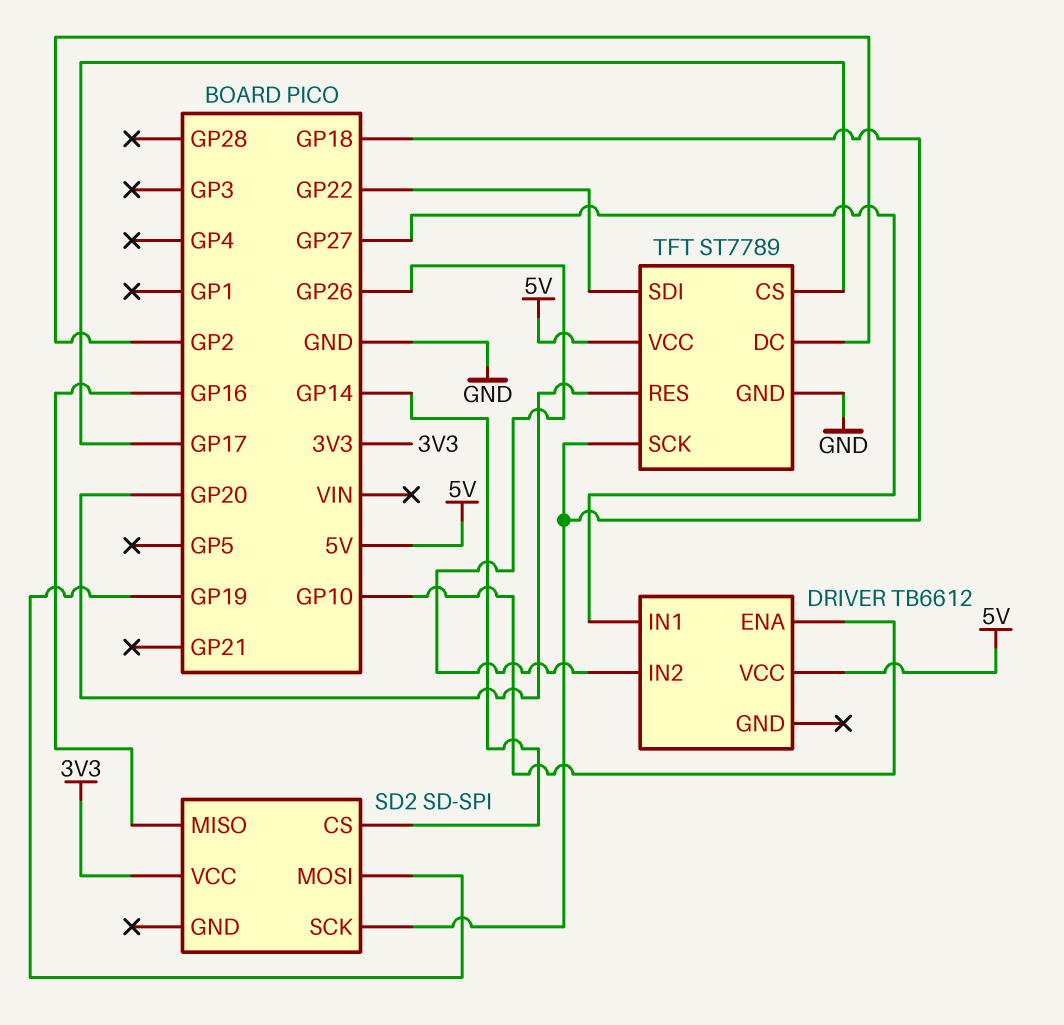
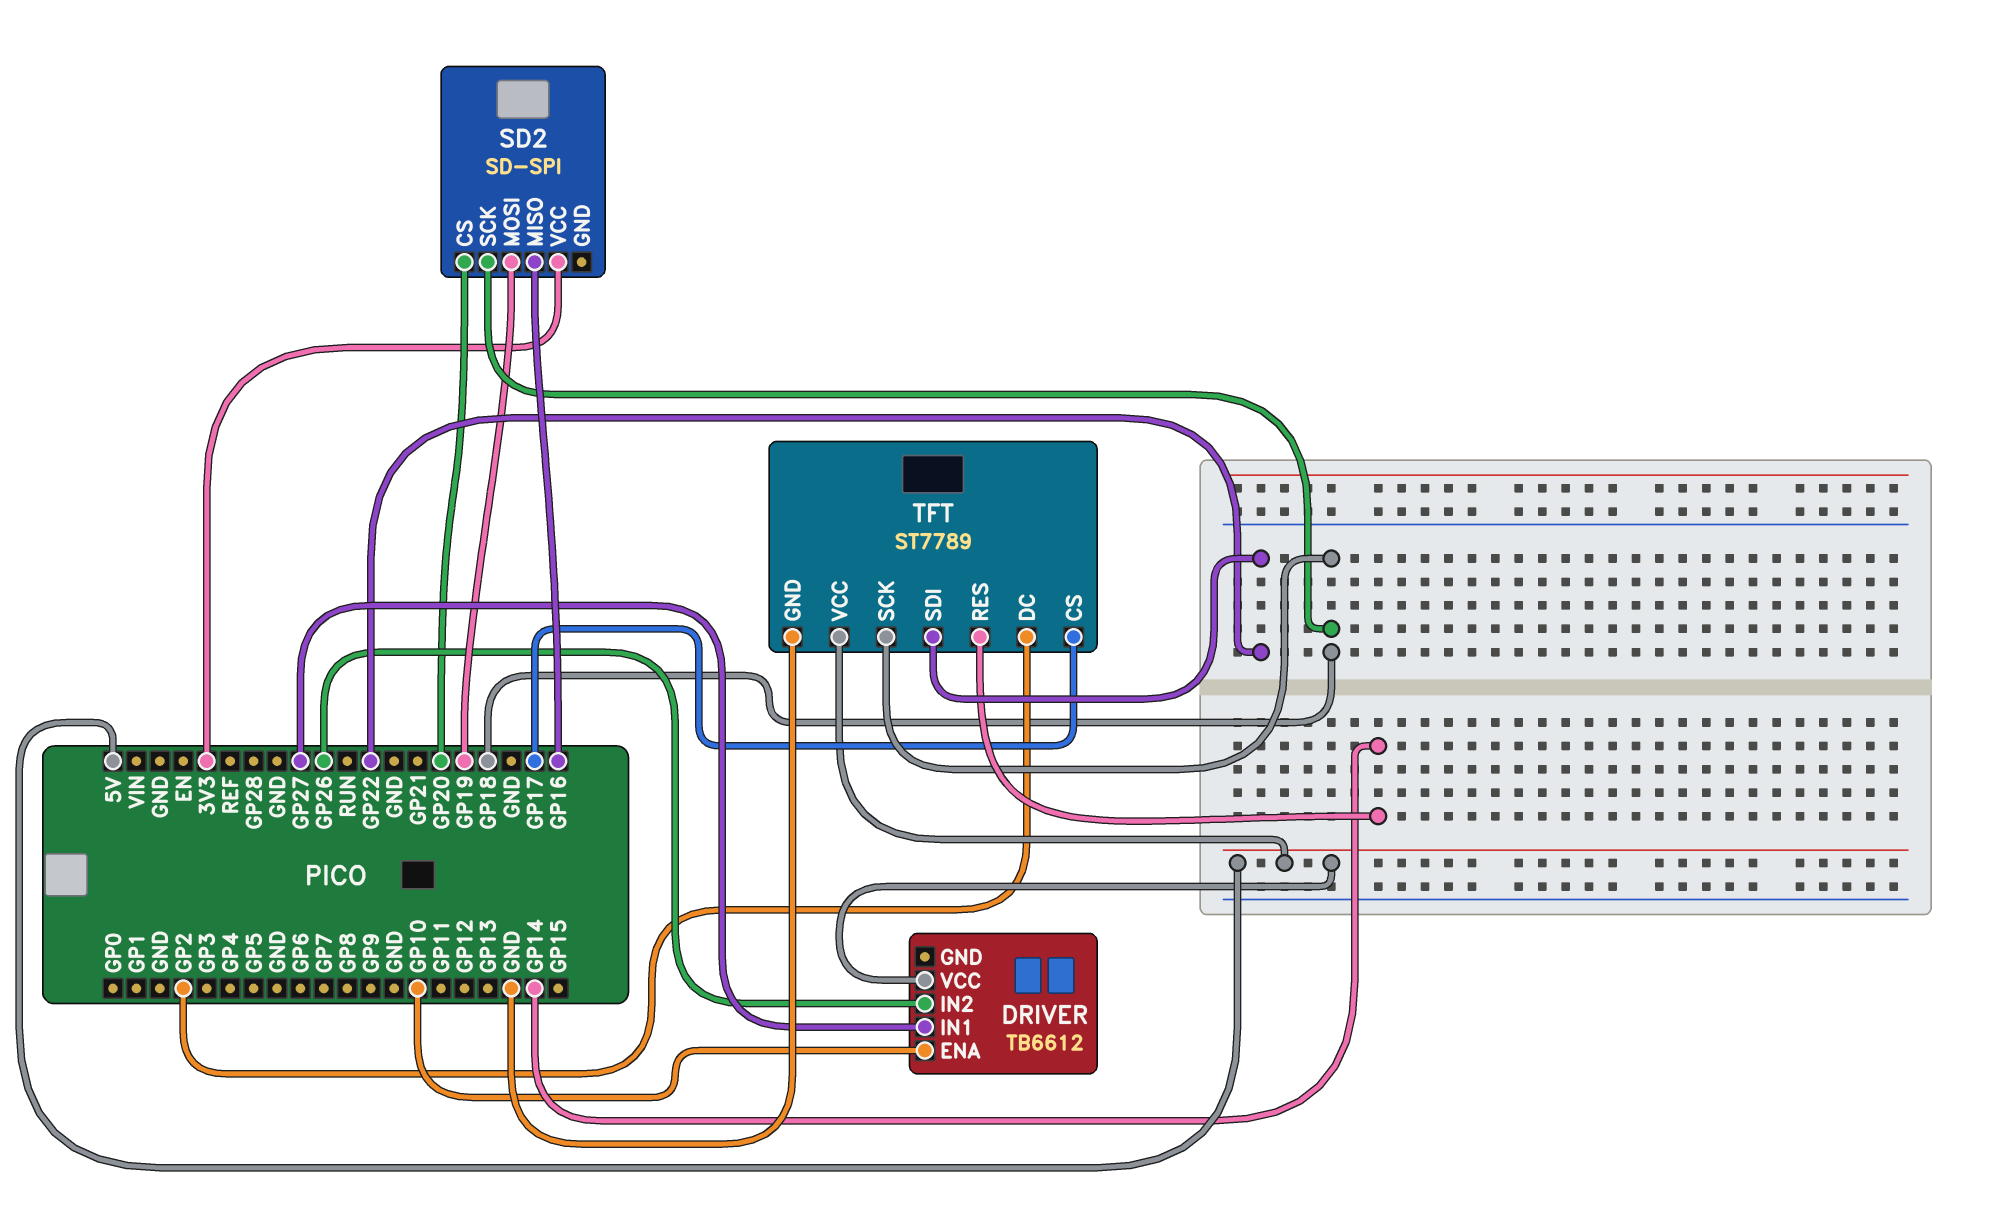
SD2 pin CS: GP14 -> GP20
TFT pin RES: GP20 -> GP14

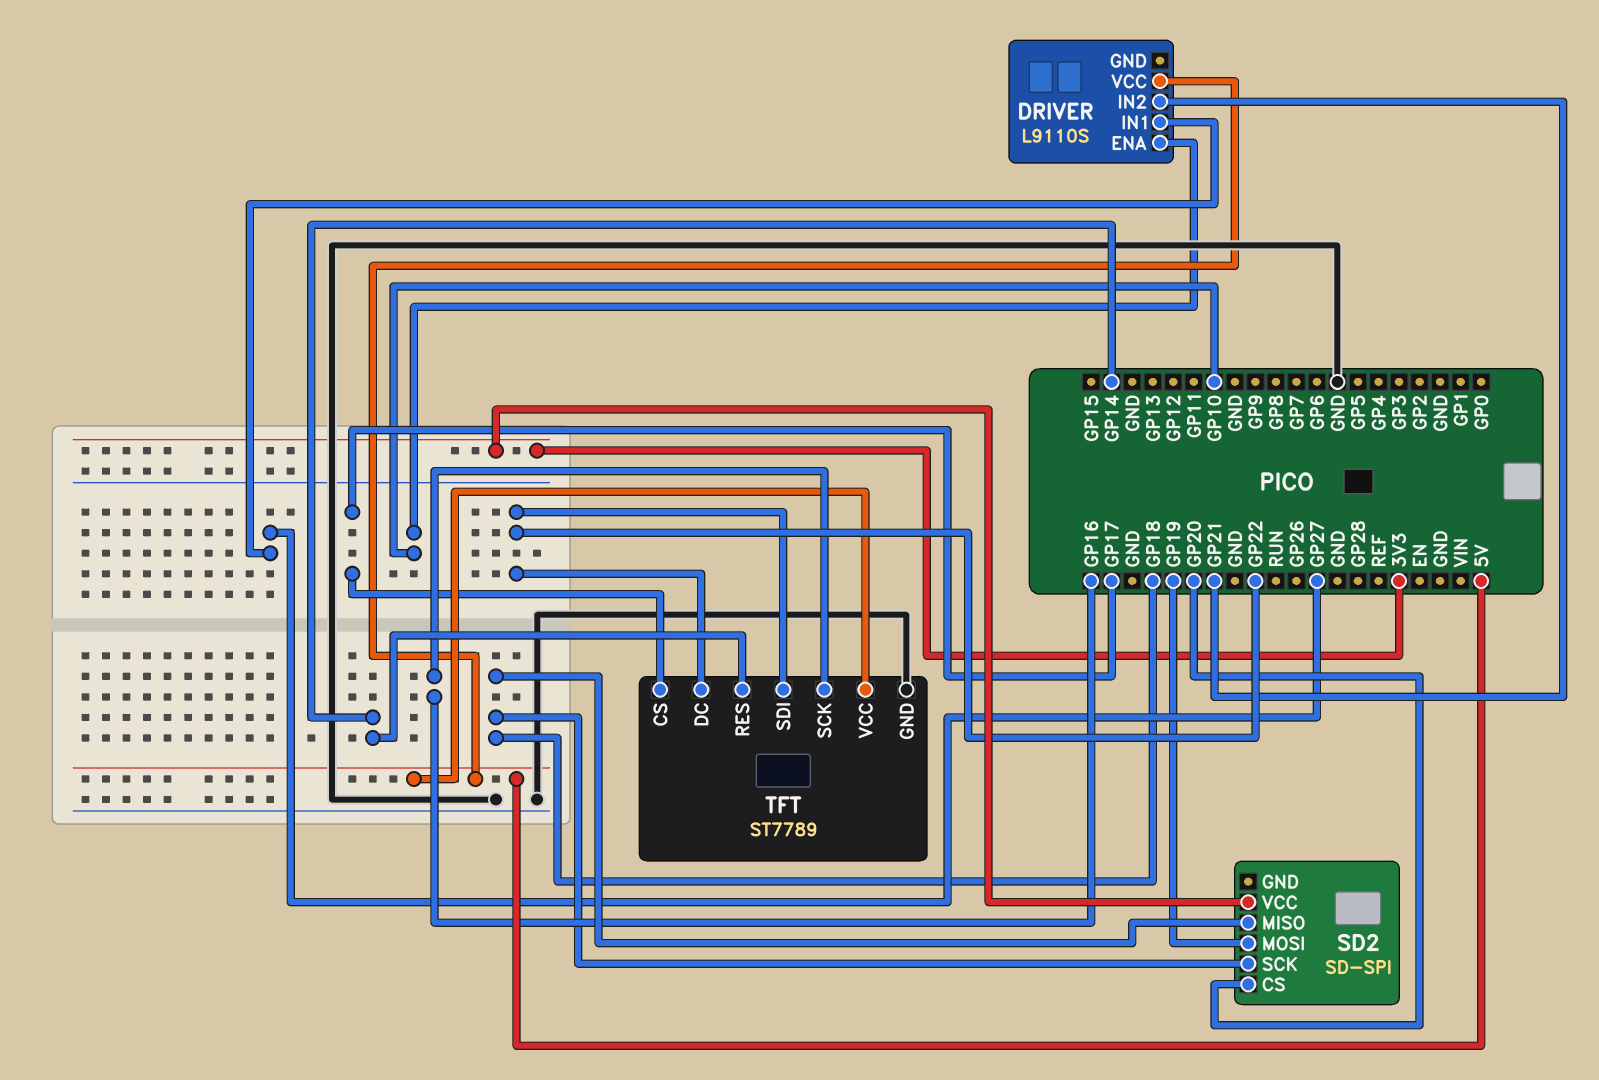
DRIVER: TB6612 -> L9110S
DRIVER pin IN2: GP26 -> GP21
SD2 pin MISO: GP16 -> GP18
TFT pin DC: GP2 -> GP22
TFT pin SCK: GP18 -> GP16

